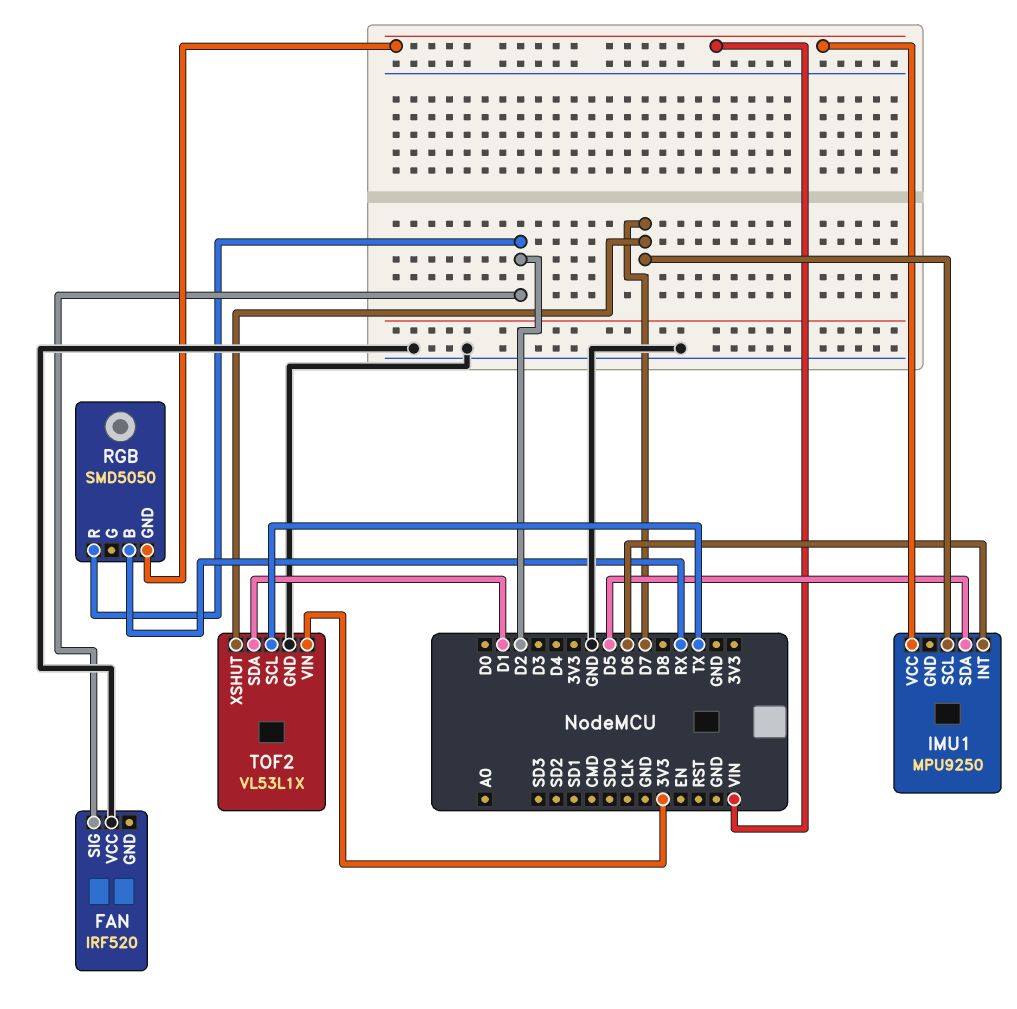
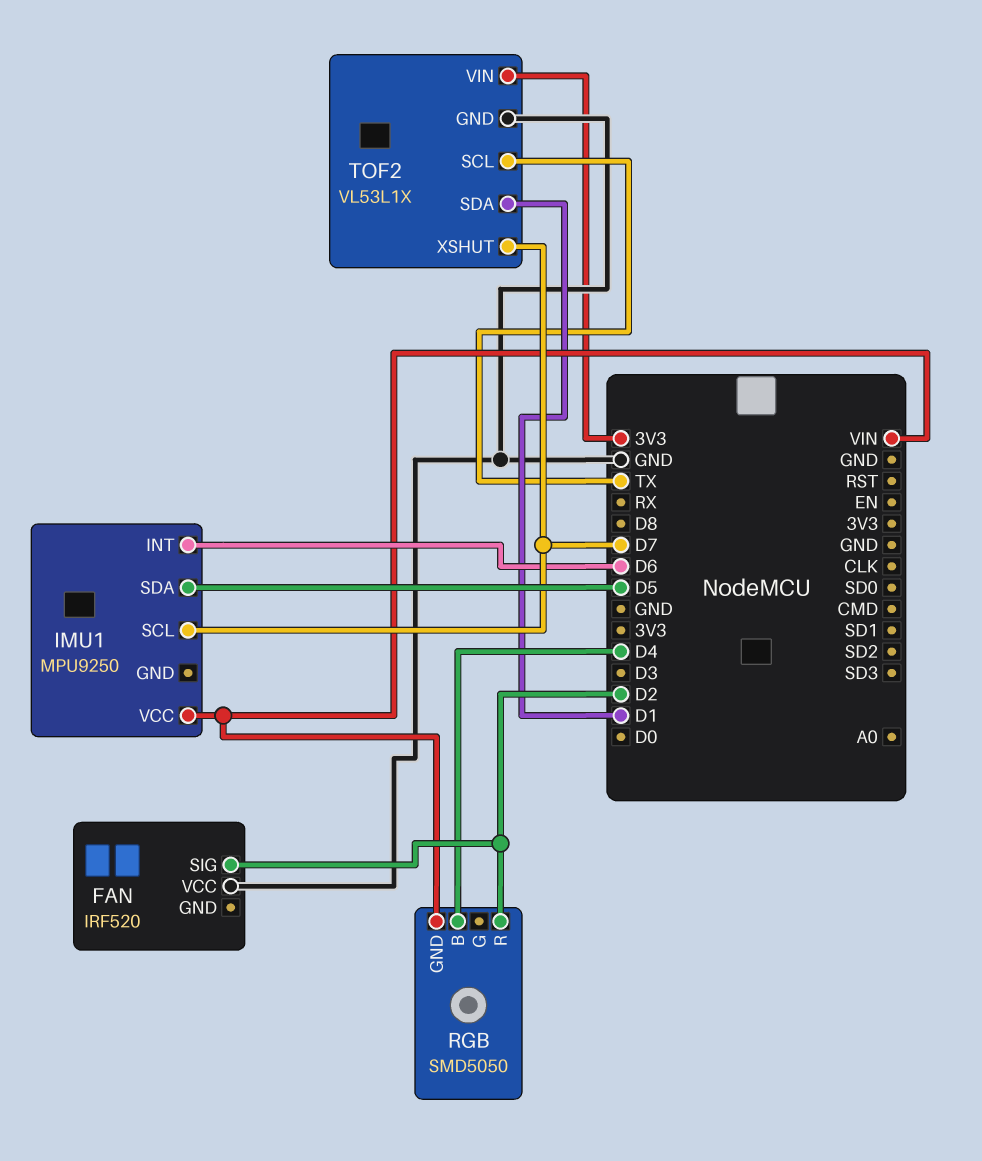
RGB pin B: RX -> D4

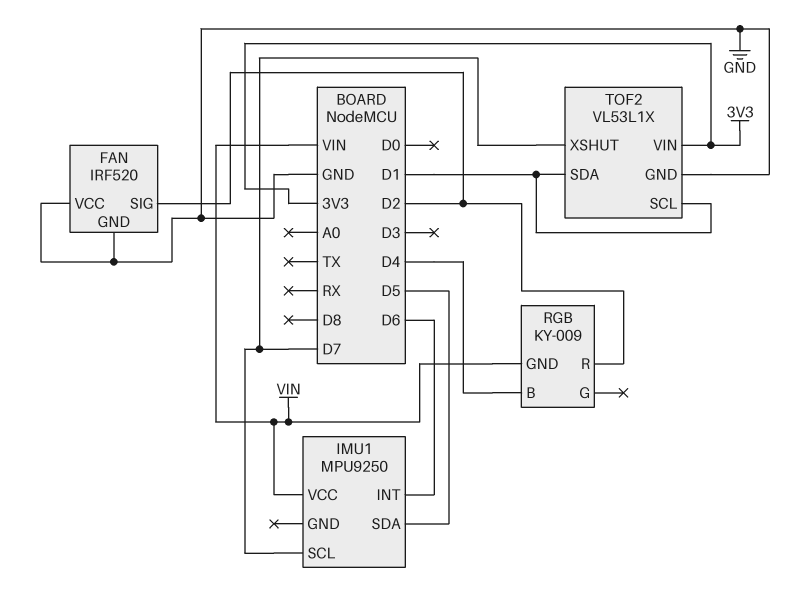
FAN pin GND: none -> GND
RGB: SMD5050 -> KY-009
TOF2 pin SCL: TX -> D1

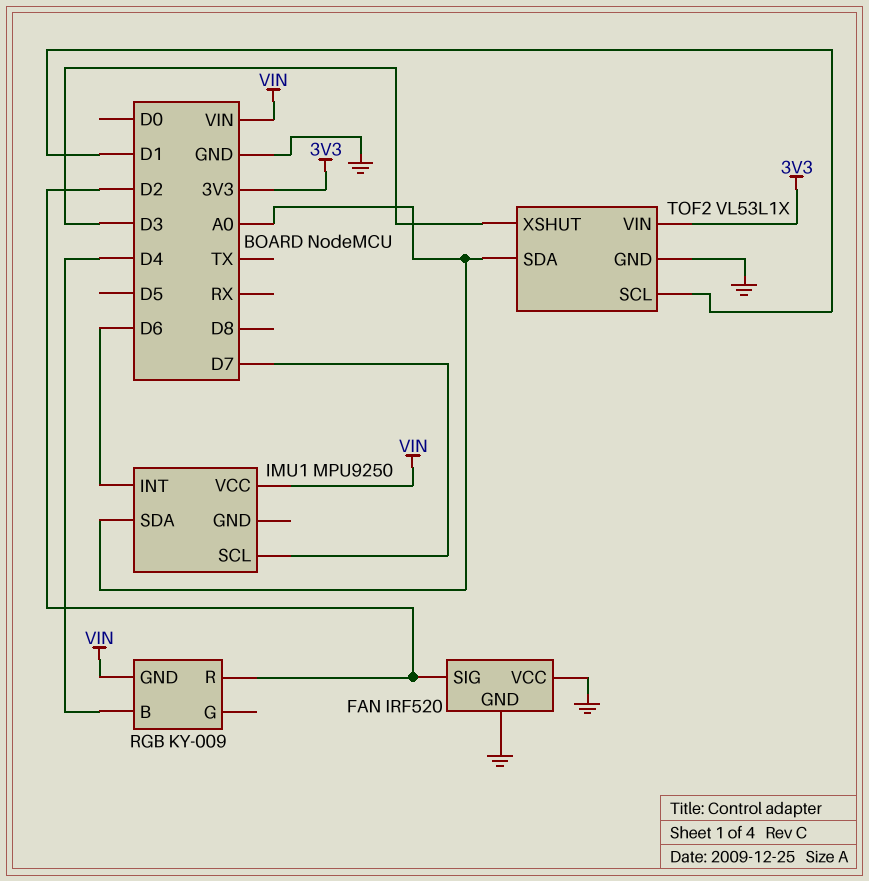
IMU1 pin SDA: D5 -> A0
TOF2 pin SDA: D1 -> A0
TOF2 pin XSHUT: D7 -> D3

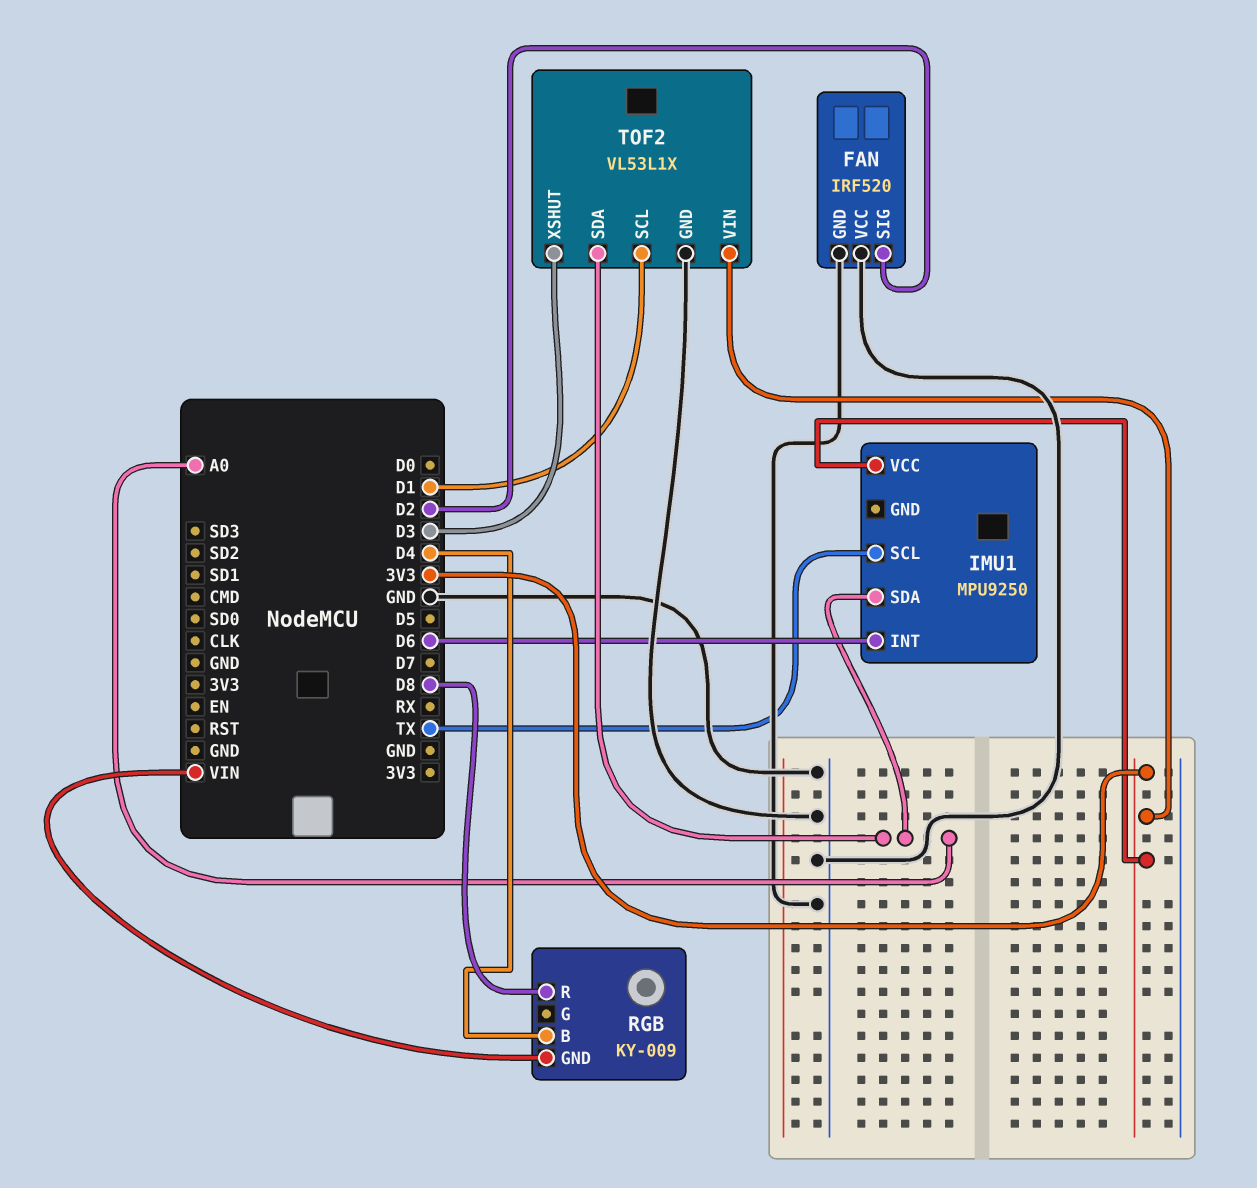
IMU1 pin SCL: D7 -> TX
IMU1 pin VCC: VIN -> 3V3
RGB pin R: D2 -> D8

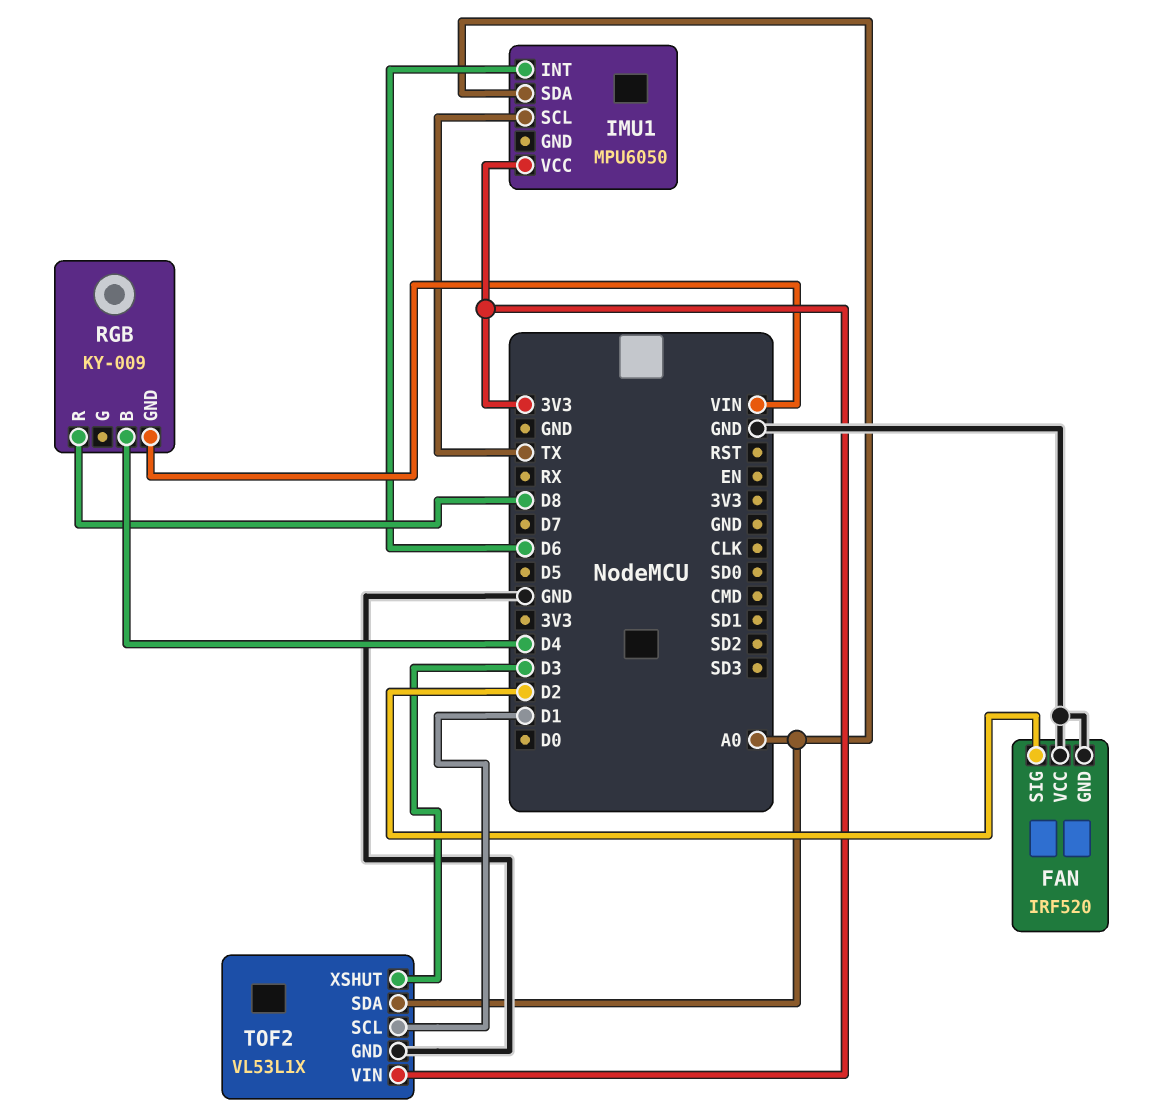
IMU1: MPU9250 -> MPU6050

